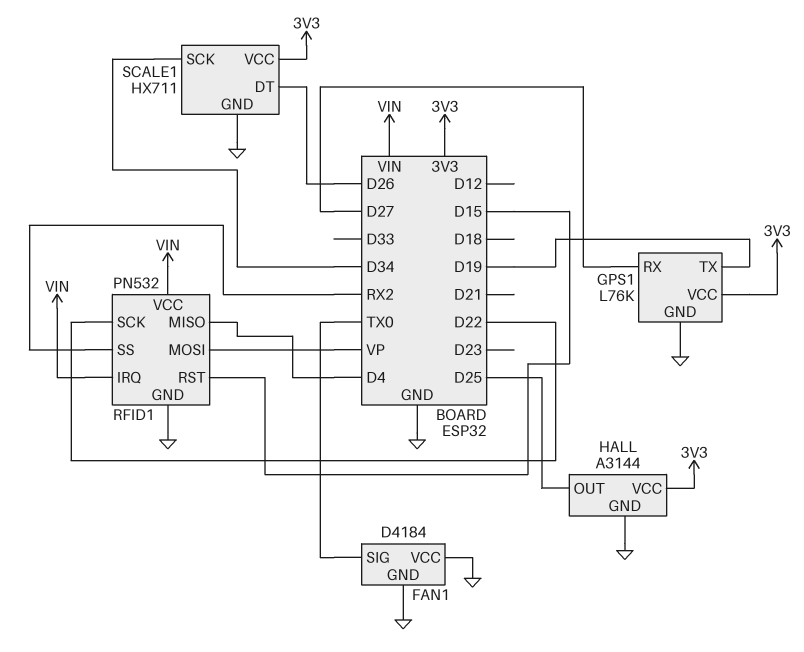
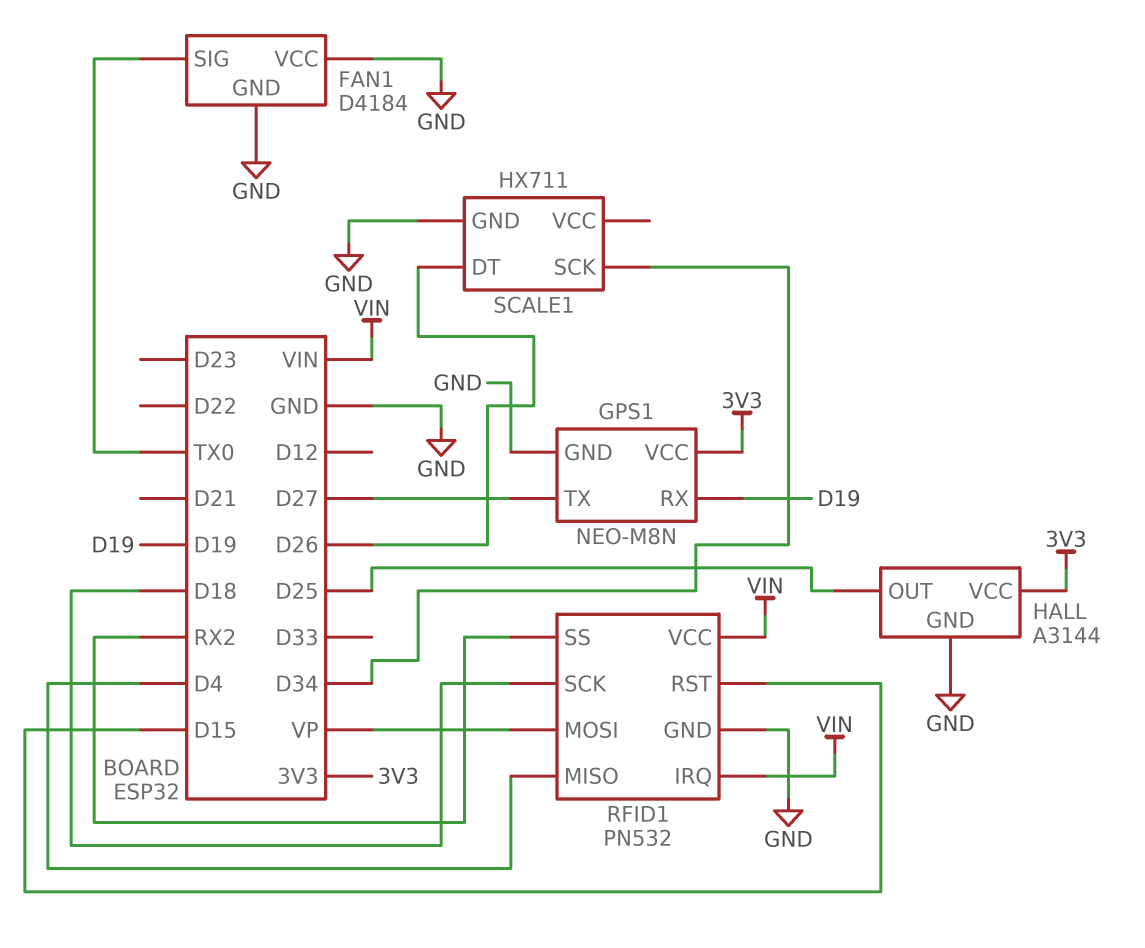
GPS1: L76K -> NEO-M8N
GPS1 pin RX: D27 -> D19
GPS1 pin TX: D19 -> D27
RFID1 pin SCK: D22 -> D18
SCALE1 pin VCC: 3V3 -> none

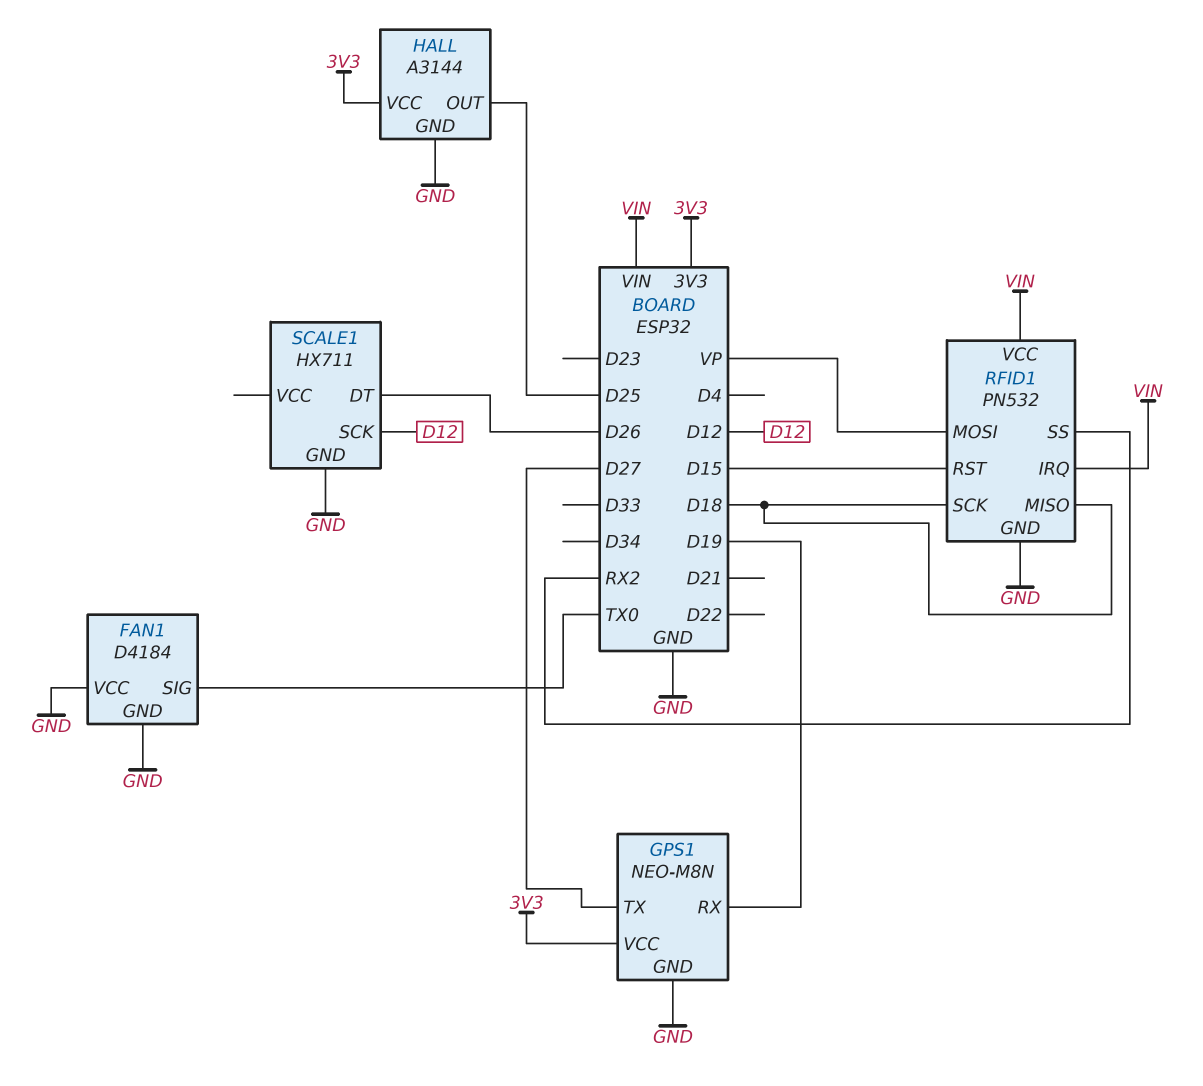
RFID1 pin MISO: D4 -> D18
SCALE1 pin SCK: D34 -> D12

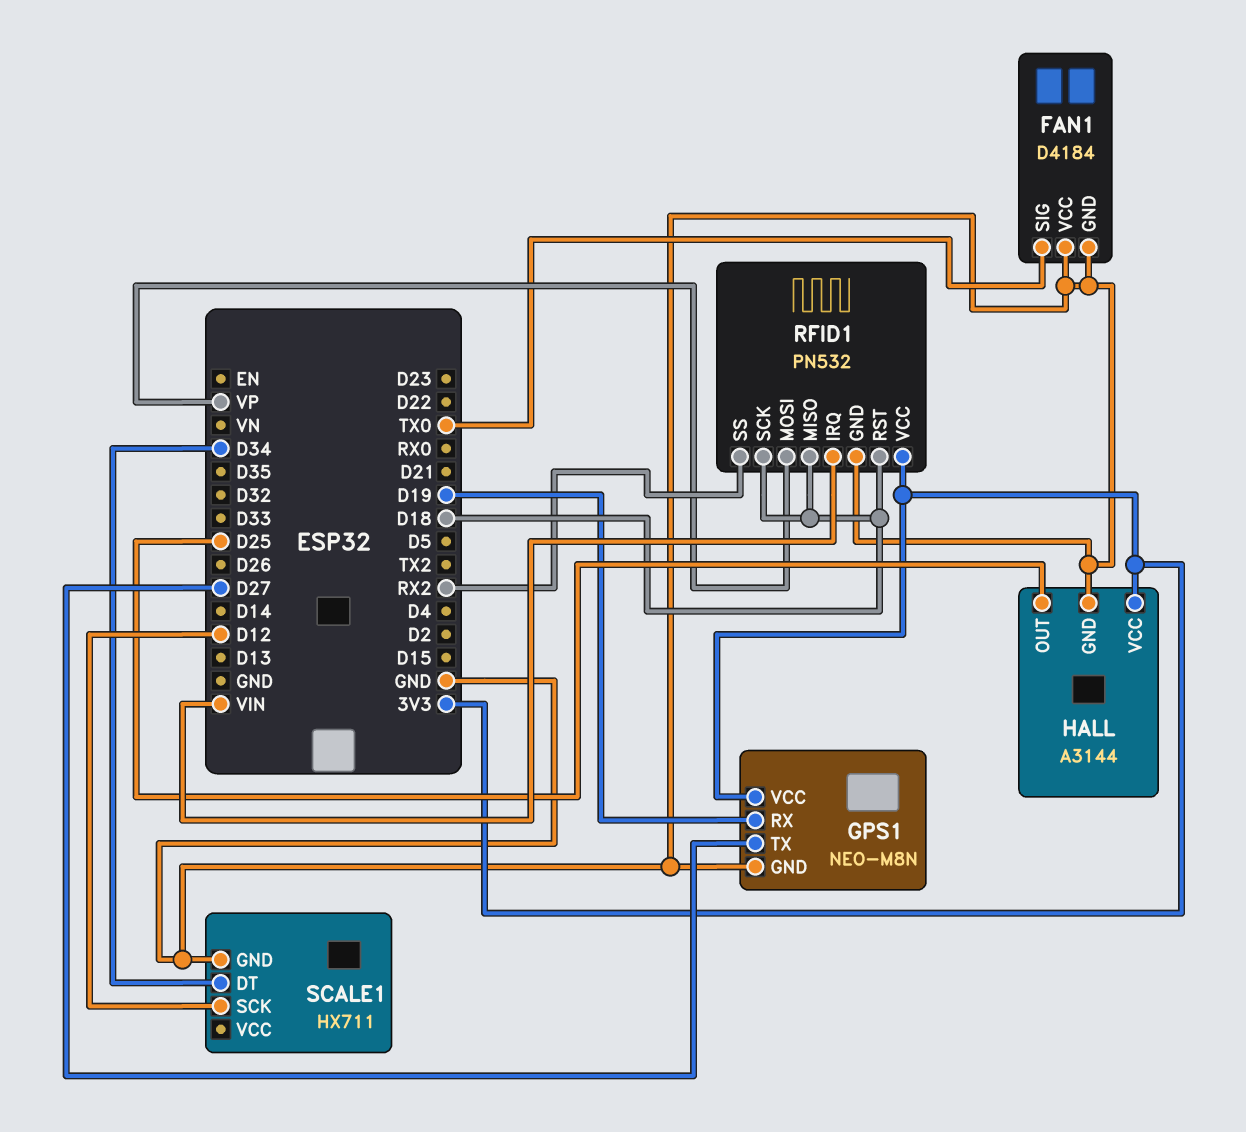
RFID1 pin RST: D15 -> D18
RFID1 pin VCC: VIN -> 3V3
SCALE1 pin DT: D26 -> D34

